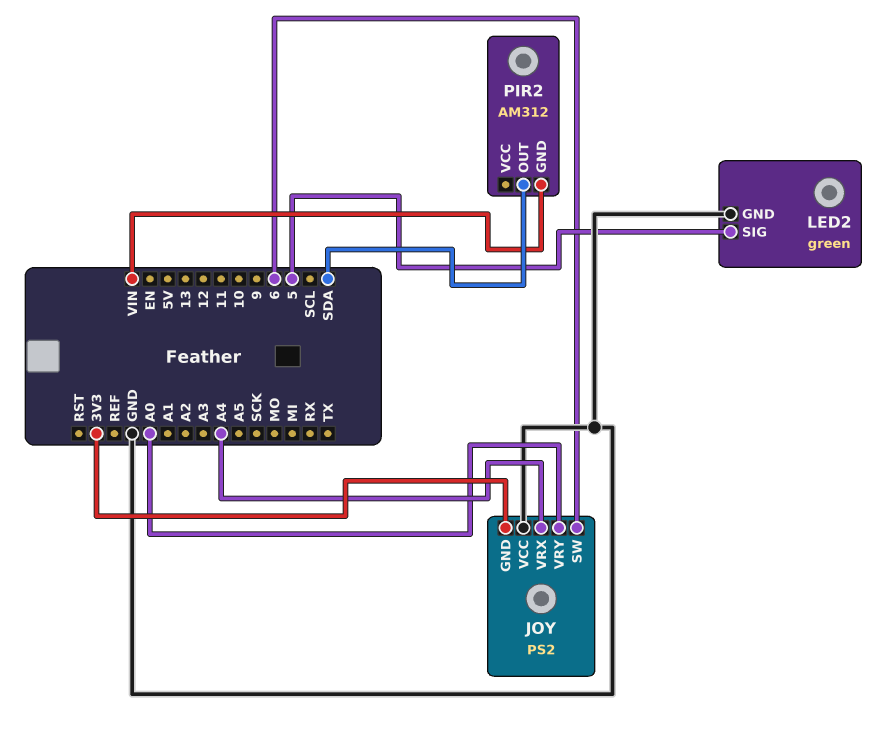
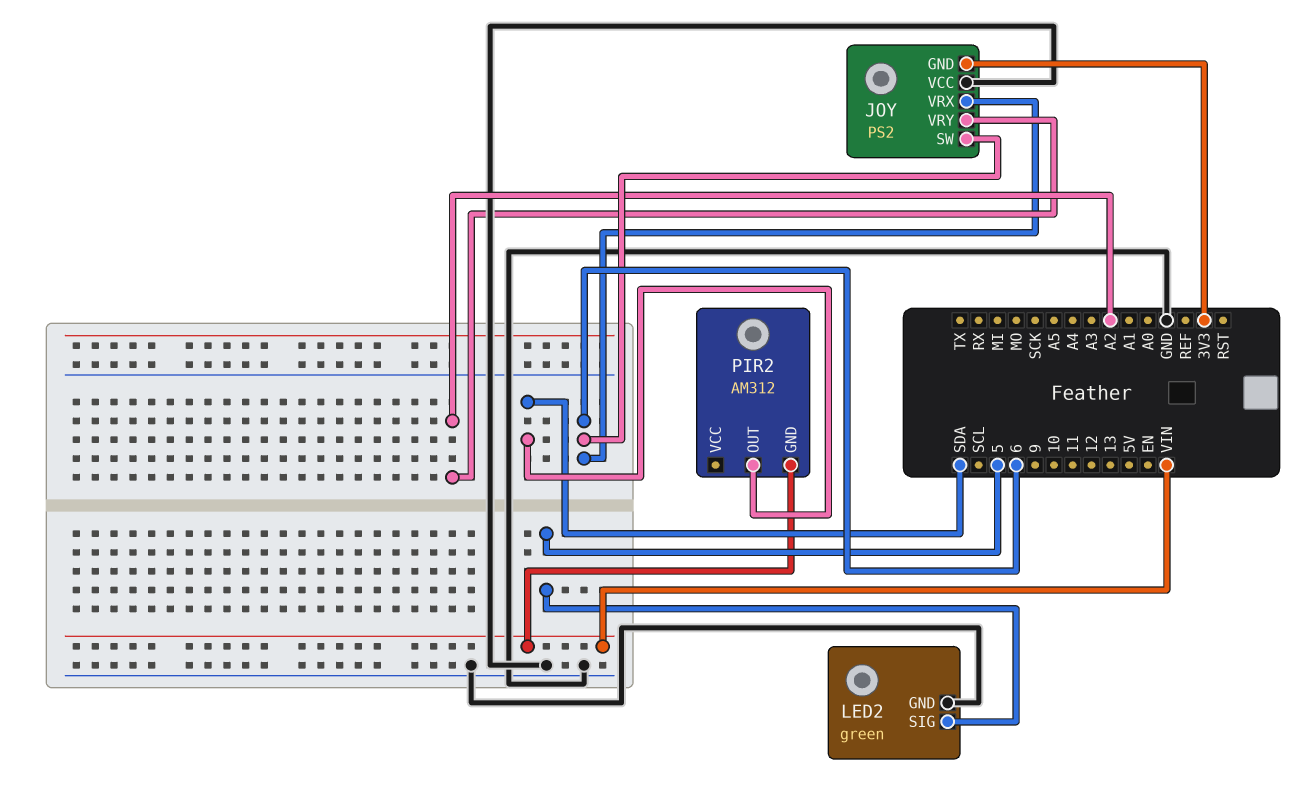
JOY pin VRX: A4 -> 6
JOY pin VRY: A0 -> A2

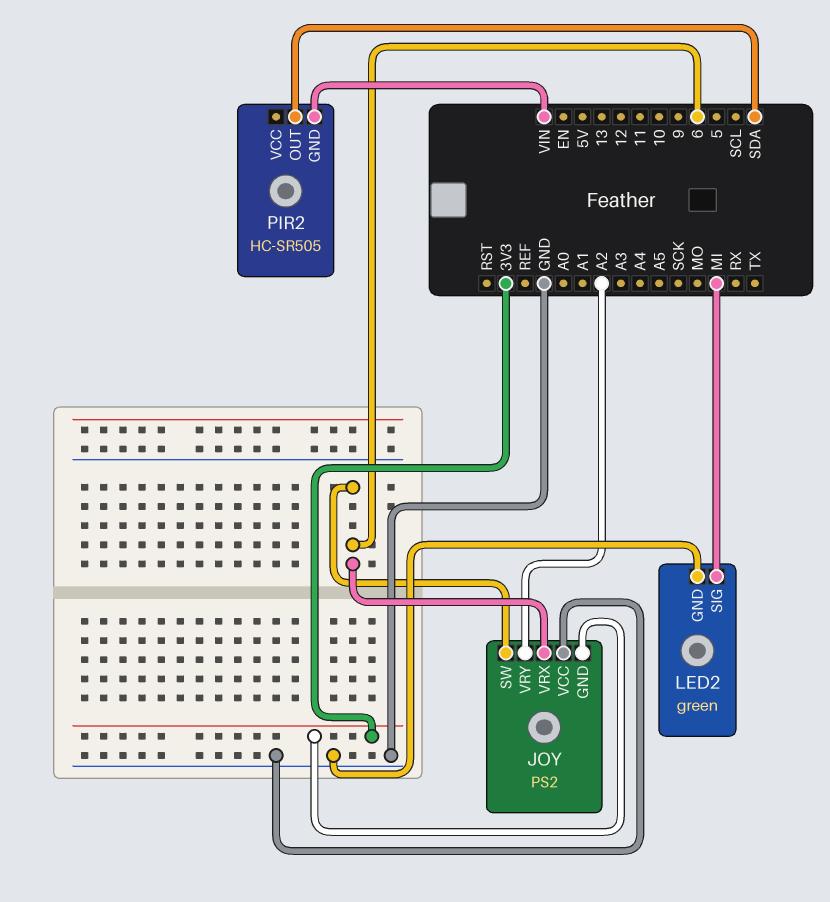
LED2 pin SIG: 5 -> MI
PIR2: AM312 -> HC-SR505

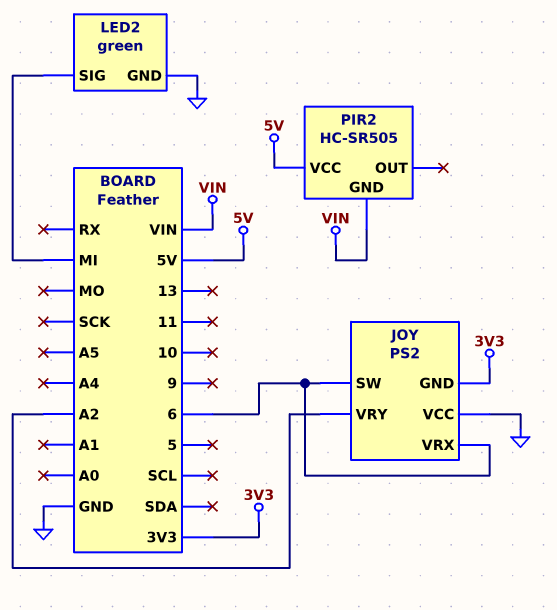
PIR2 pin OUT: SDA -> none
PIR2 pin VCC: none -> 5V

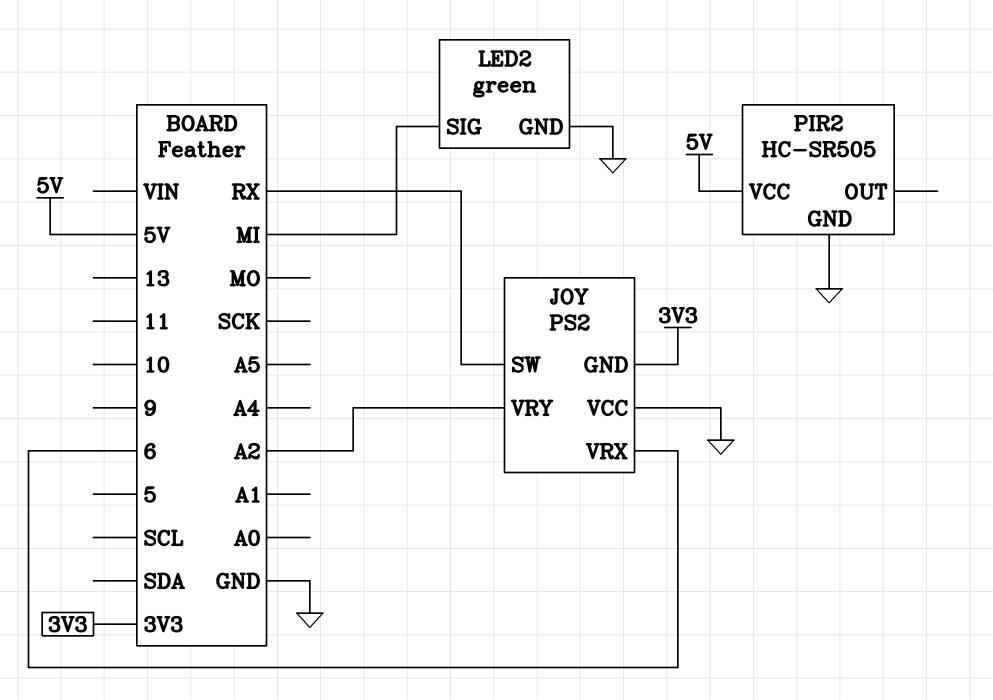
JOY pin SW: 6 -> RX
PIR2 pin GND: VIN -> GND

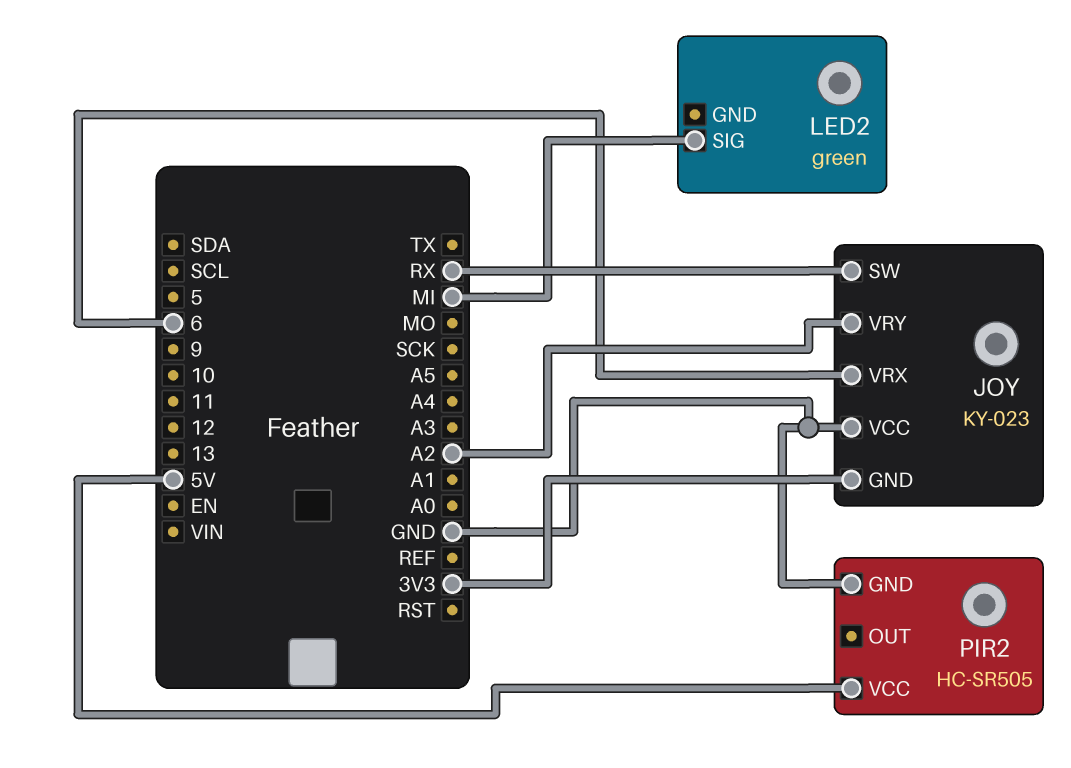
JOY: PS2 -> KY-023
LED2 pin GND: GND -> none

